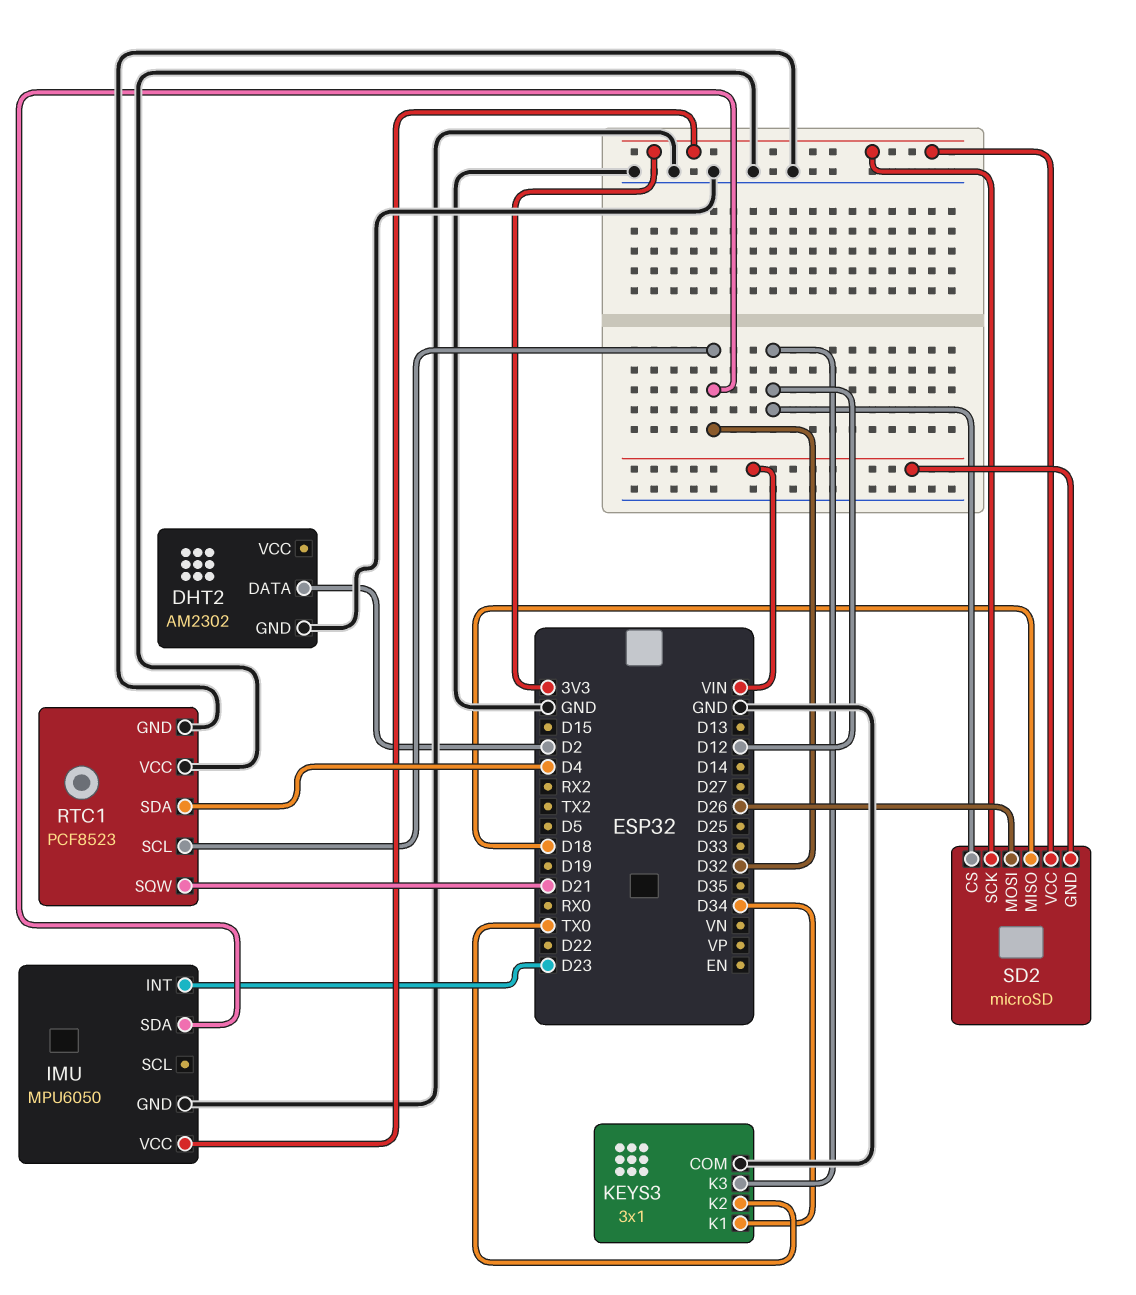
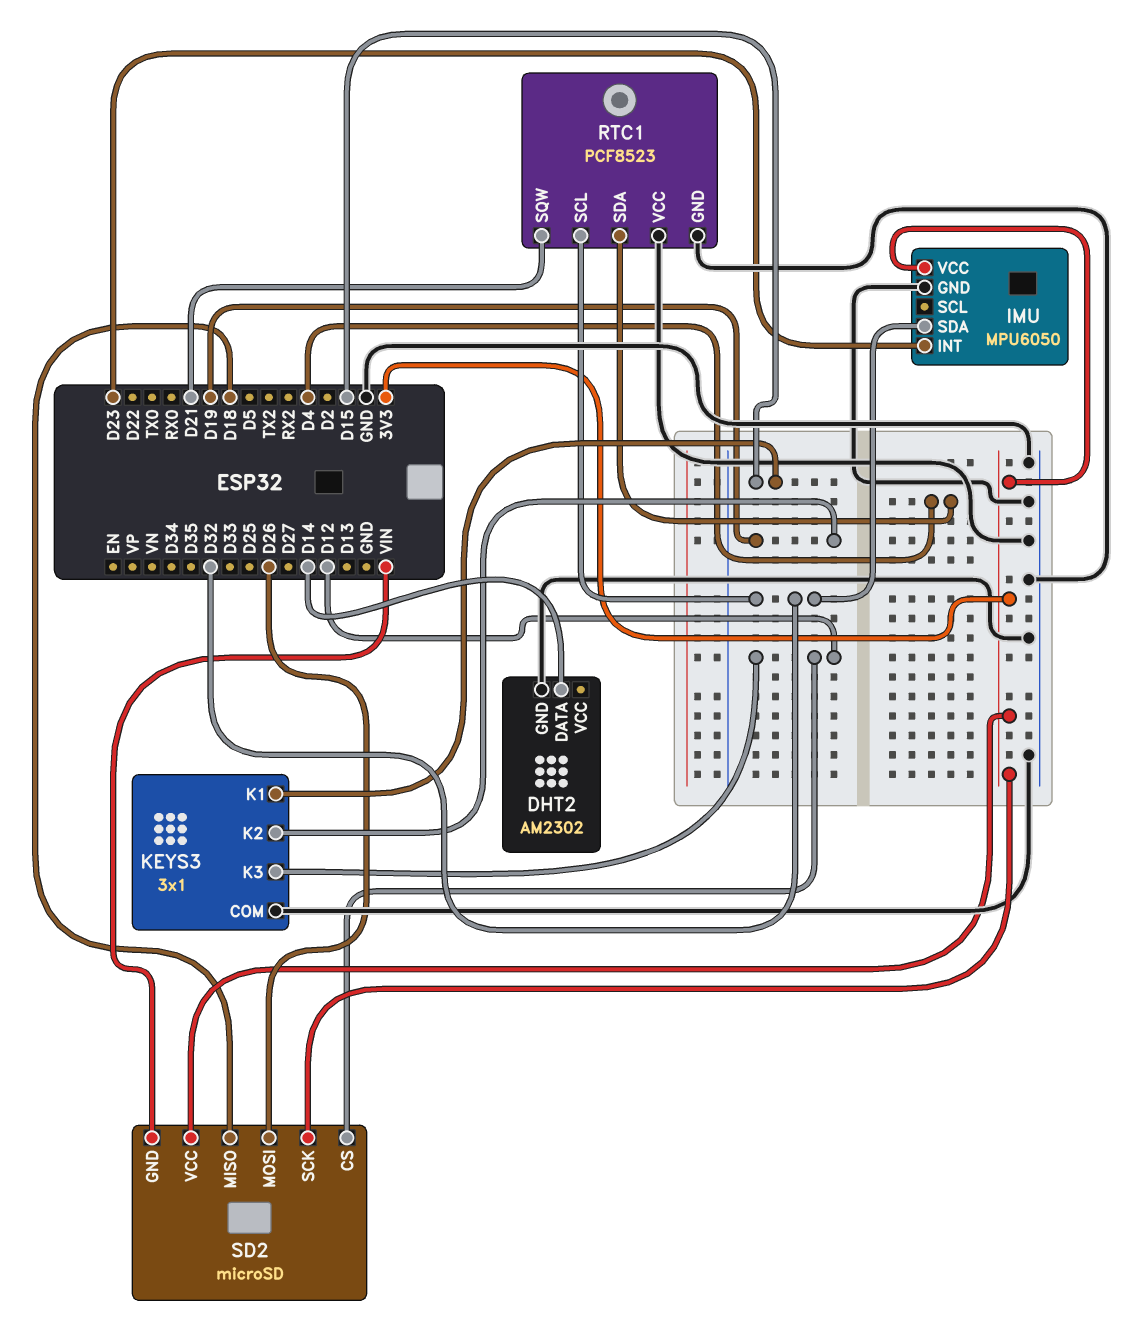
DHT2 pin DATA: D2 -> D14
KEYS3 pin K1: D34 -> D15
KEYS3 pin K2: TX0 -> D19

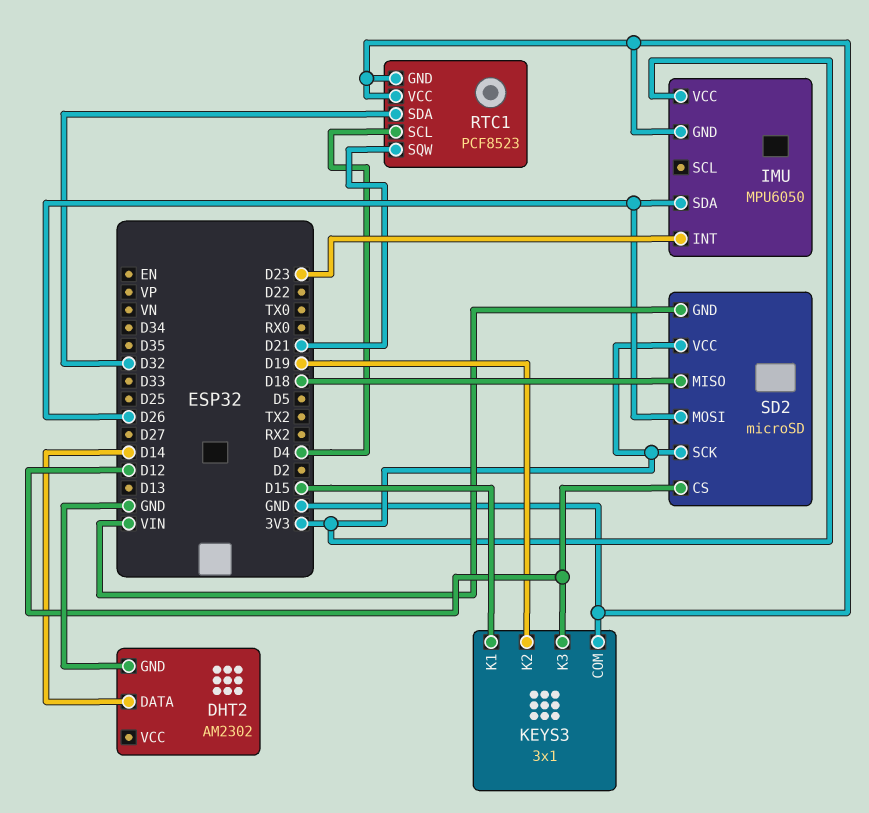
IMU pin SDA: D32 -> D26
RTC1 pin SCL: D32 -> D4
RTC1 pin SDA: D4 -> D32

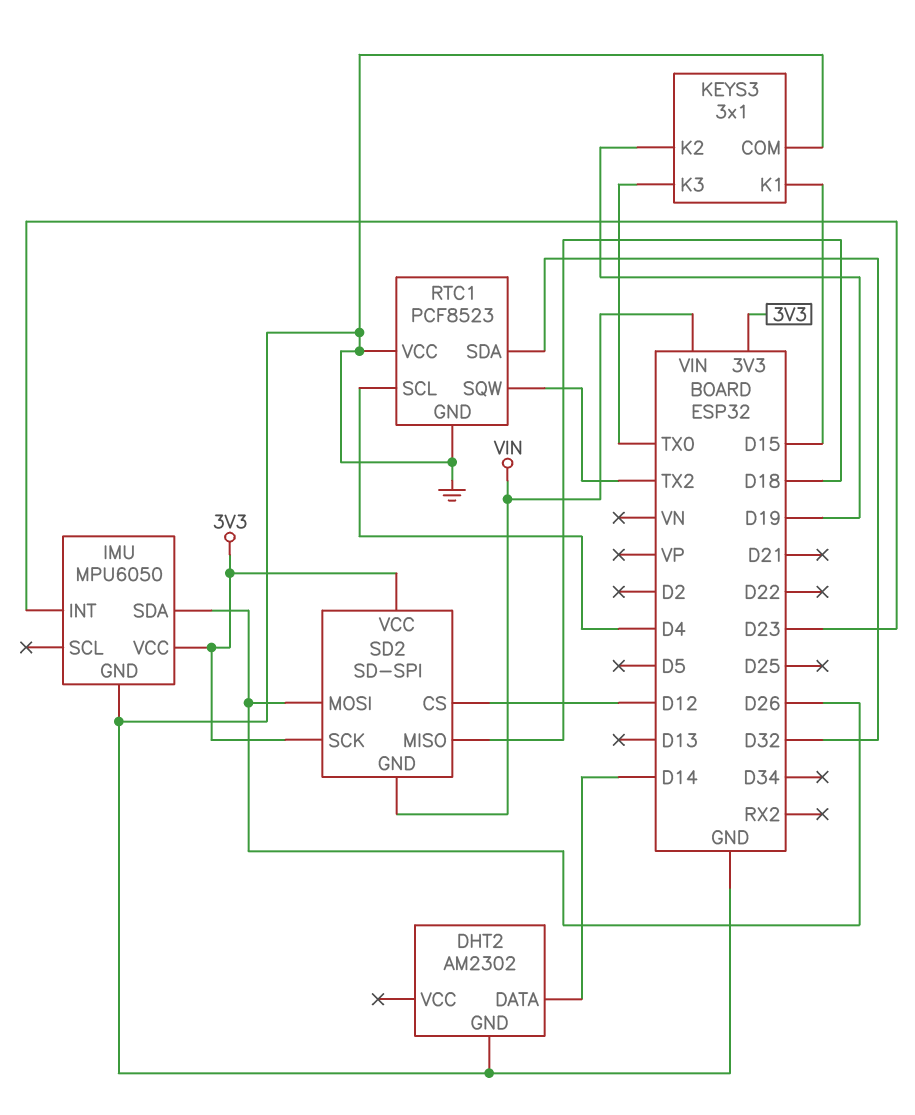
KEYS3 pin K3: D12 -> TX0
RTC1 pin SQW: D21 -> TX2
SD2: microSD -> SD-SPI

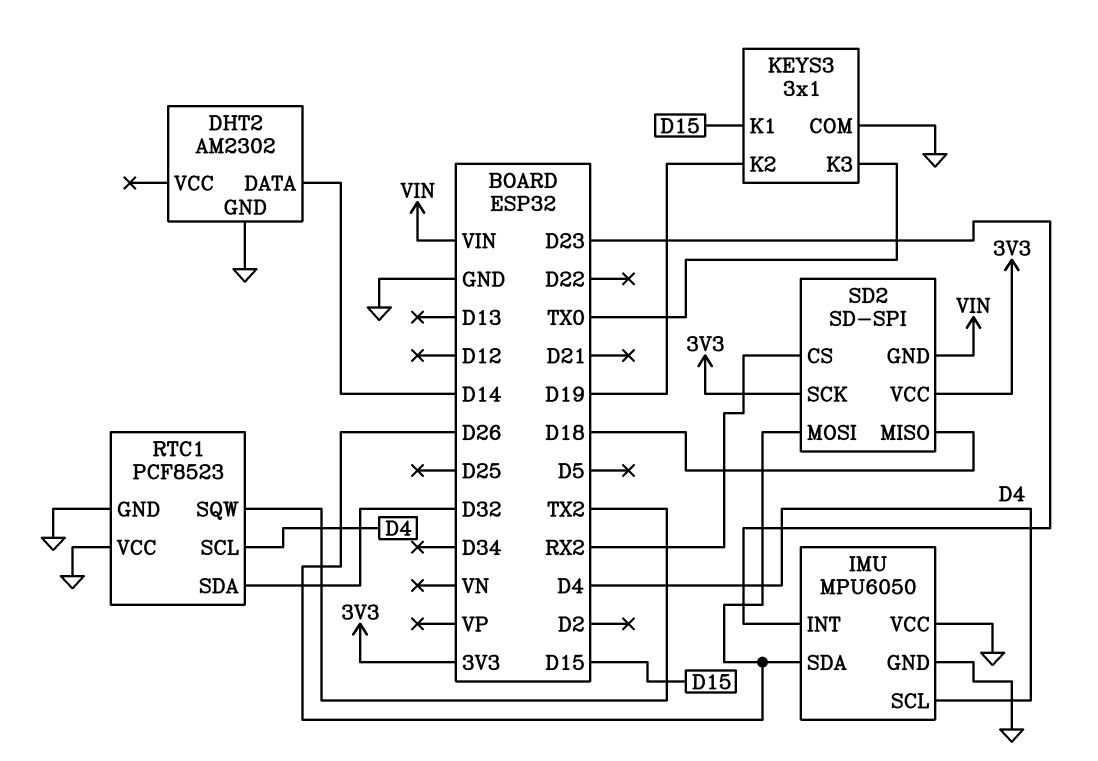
IMU pin SCL: none -> D4
IMU pin VCC: 3V3 -> GND
SD2 pin CS: D12 -> RX2

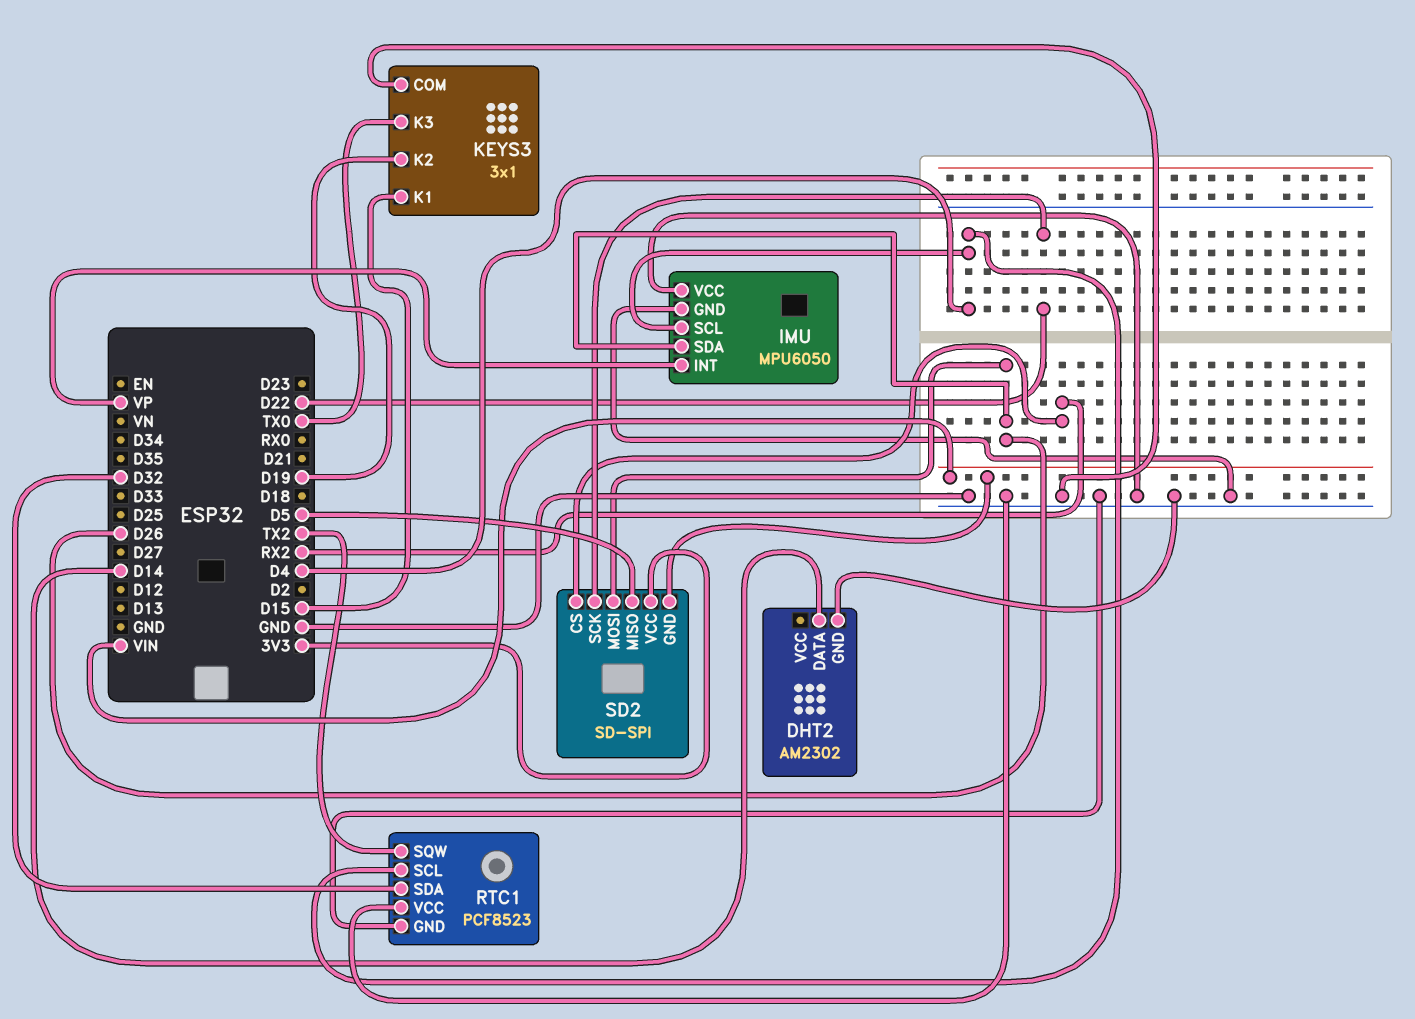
IMU pin INT: D23 -> VP
SD2 pin MISO: D18 -> D5
SD2 pin SCK: 3V3 -> D22

